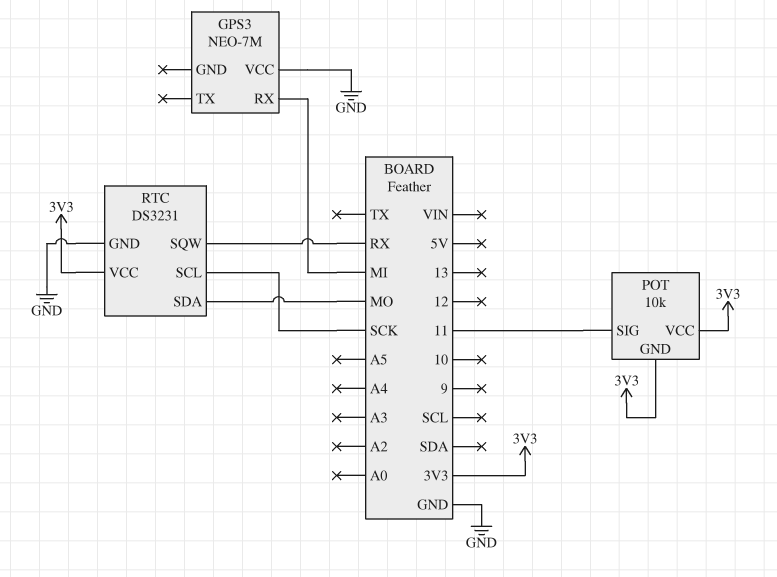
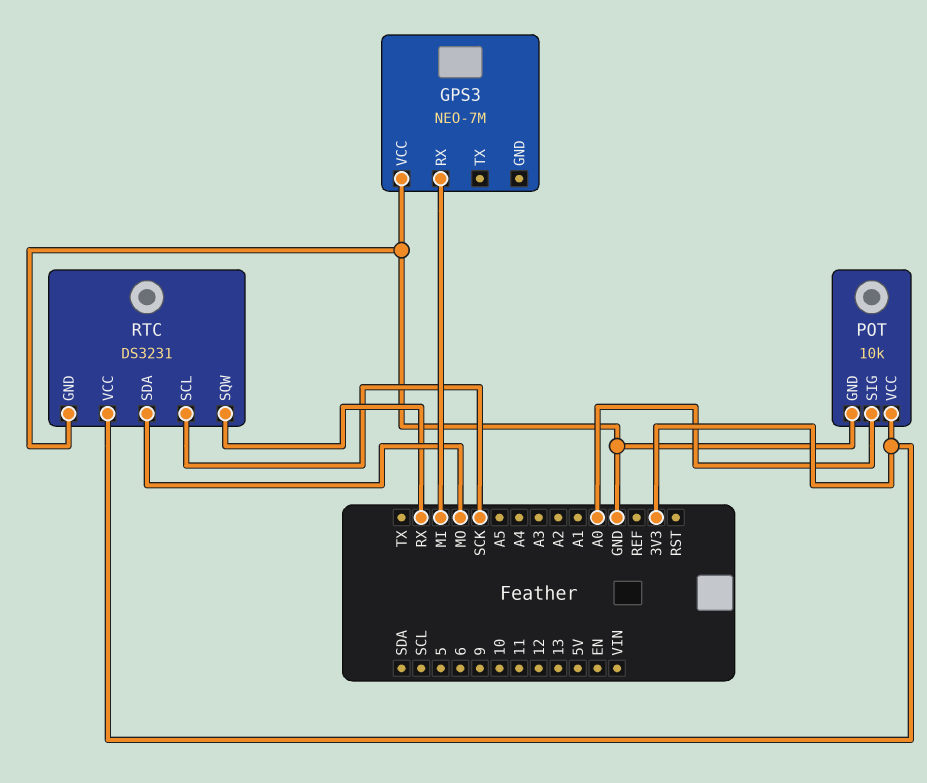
POT pin GND: 3V3 -> GND
POT pin SIG: 11 -> A0

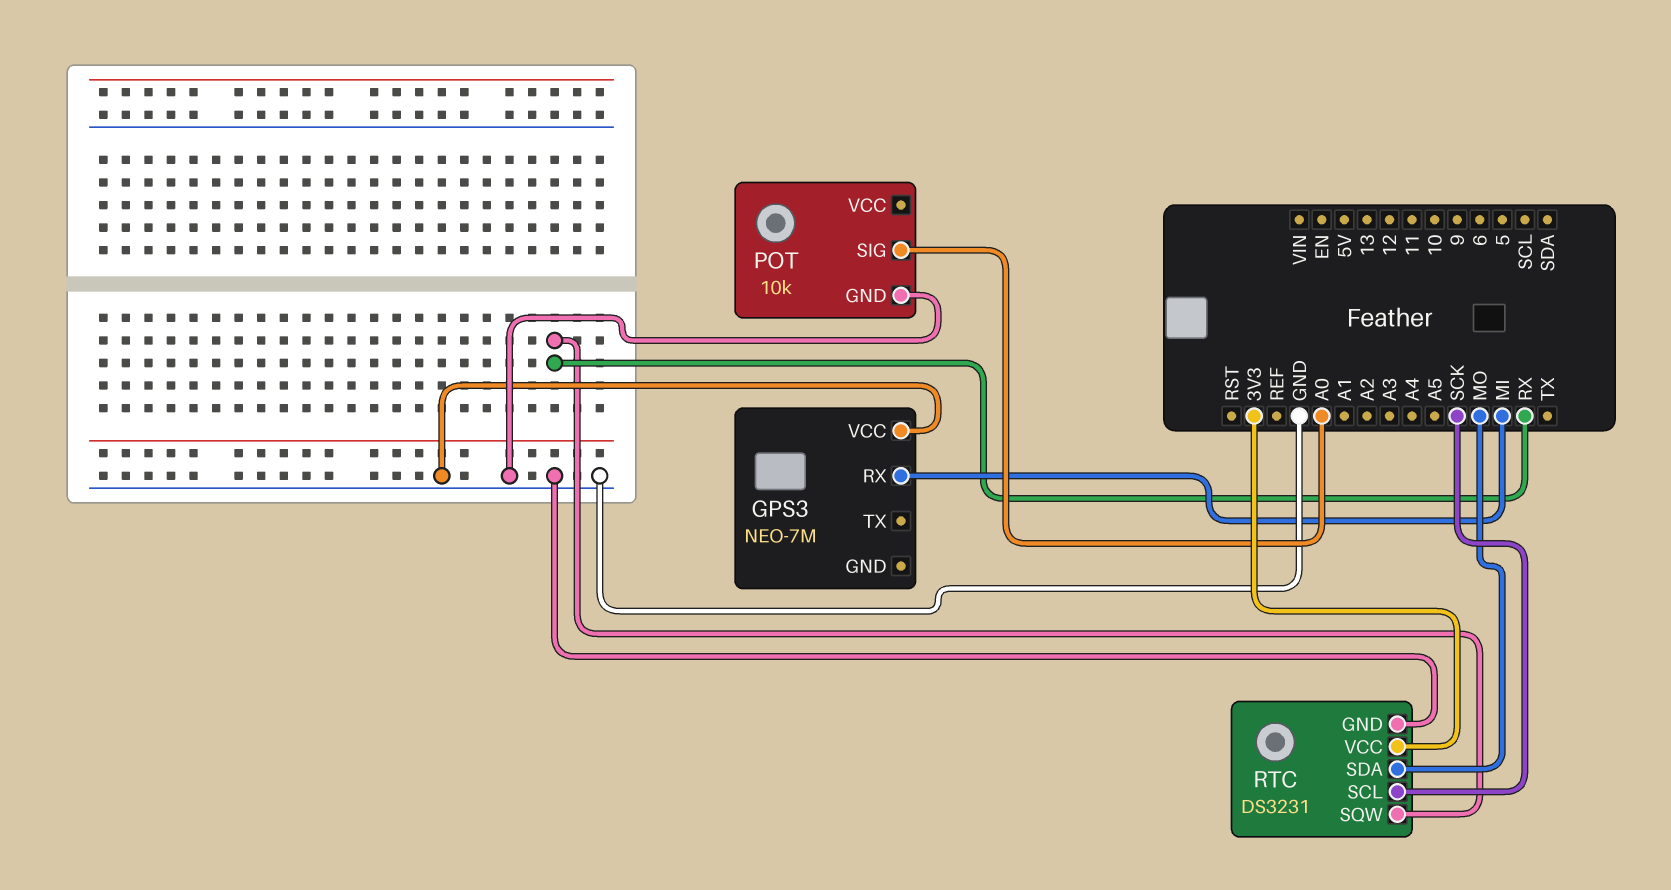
POT pin VCC: 3V3 -> none

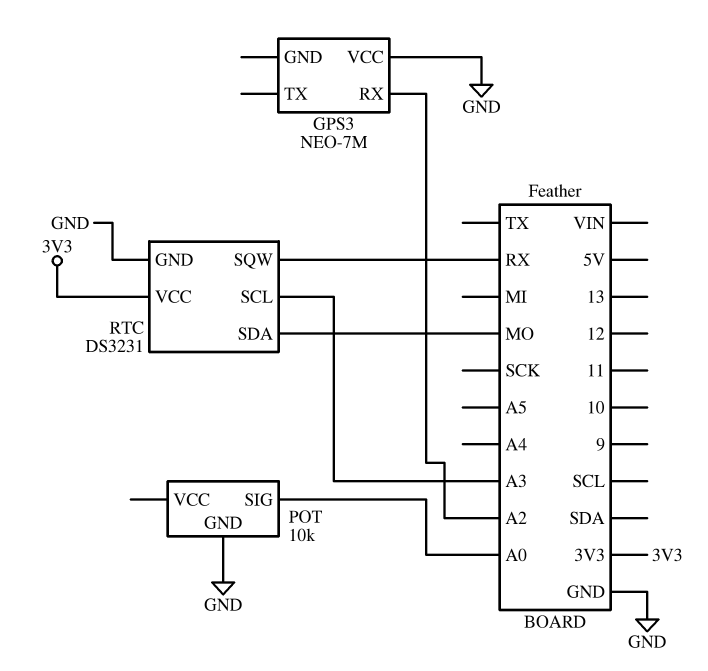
GPS3 pin RX: MI -> A2
RTC pin SCL: SCK -> A3

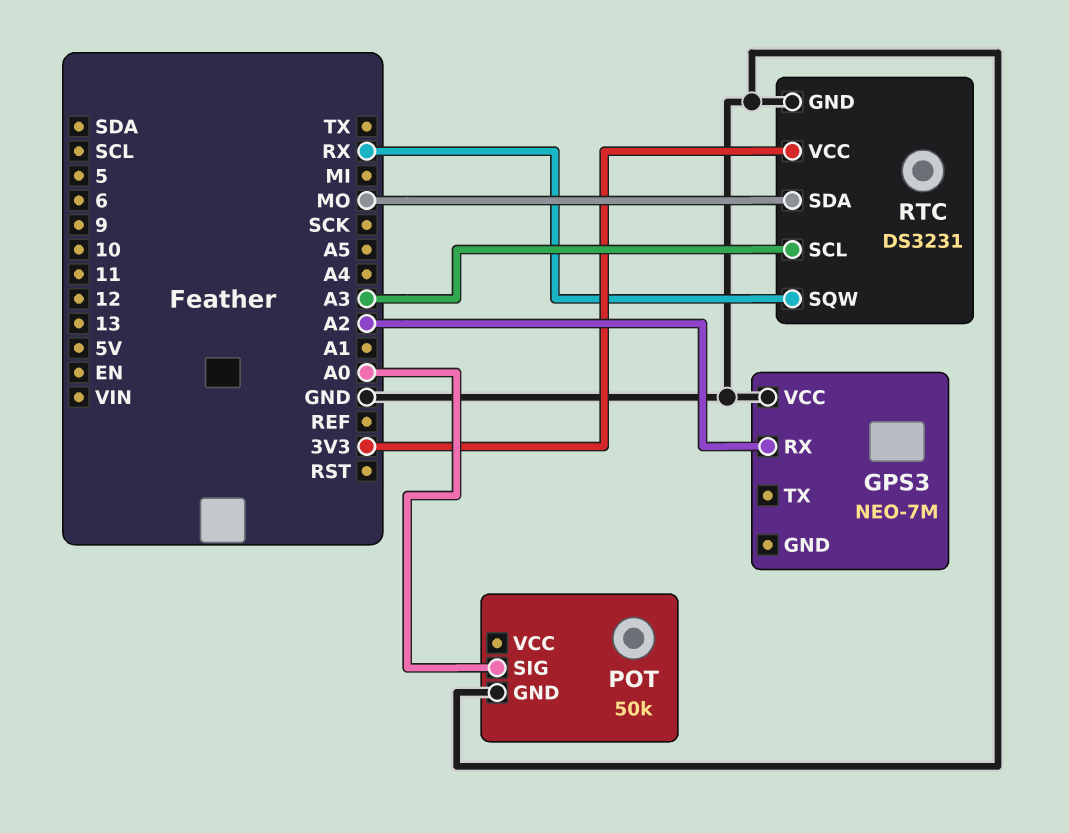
POT: 10k -> 50k

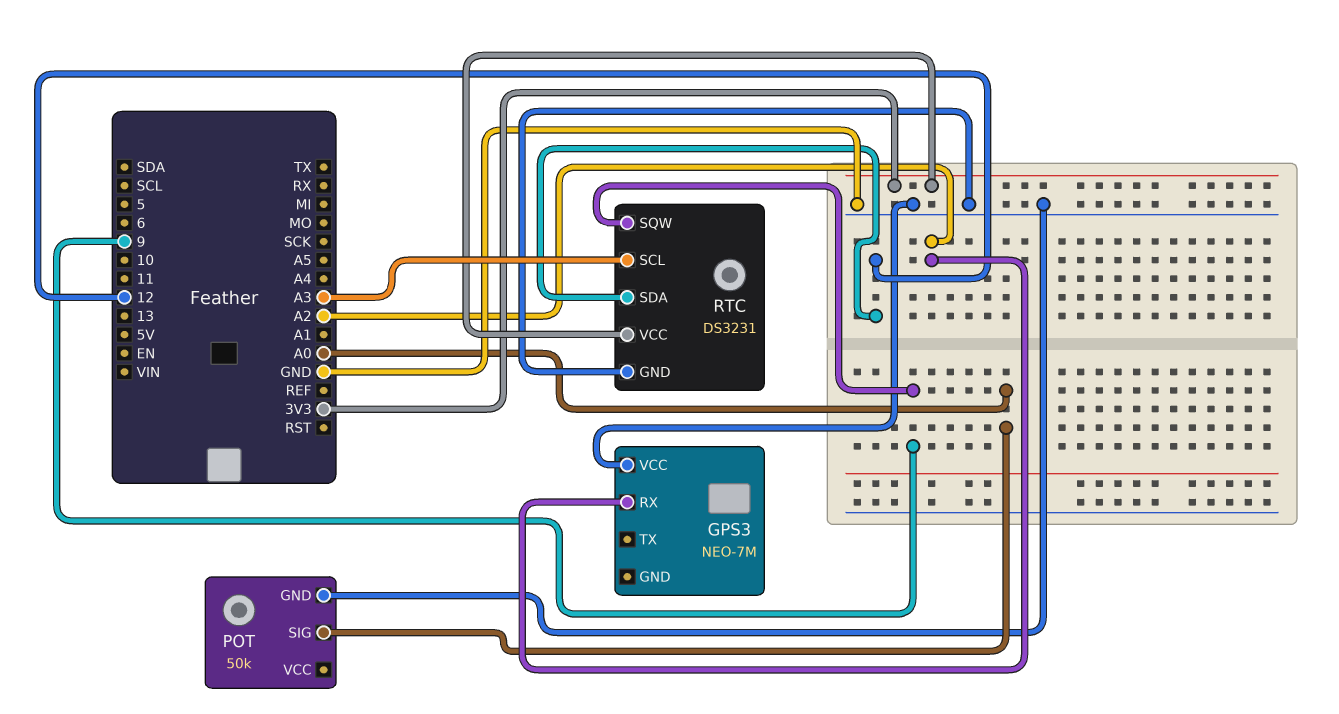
RTC pin SDA: MO -> 12
RTC pin SQW: RX -> 9

